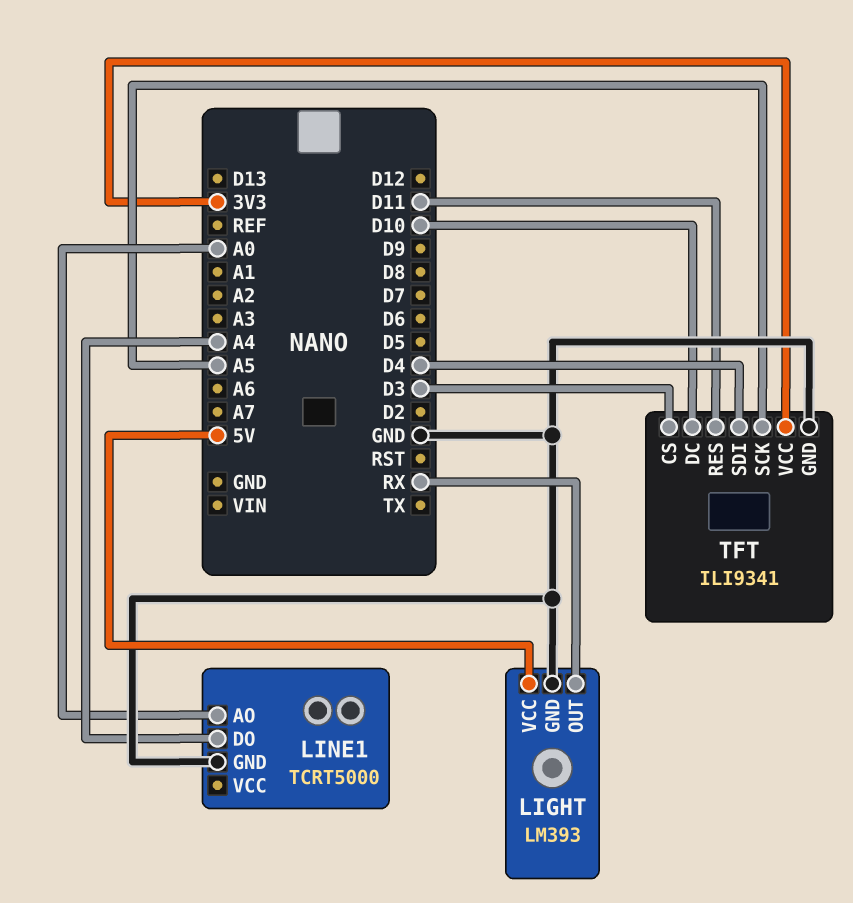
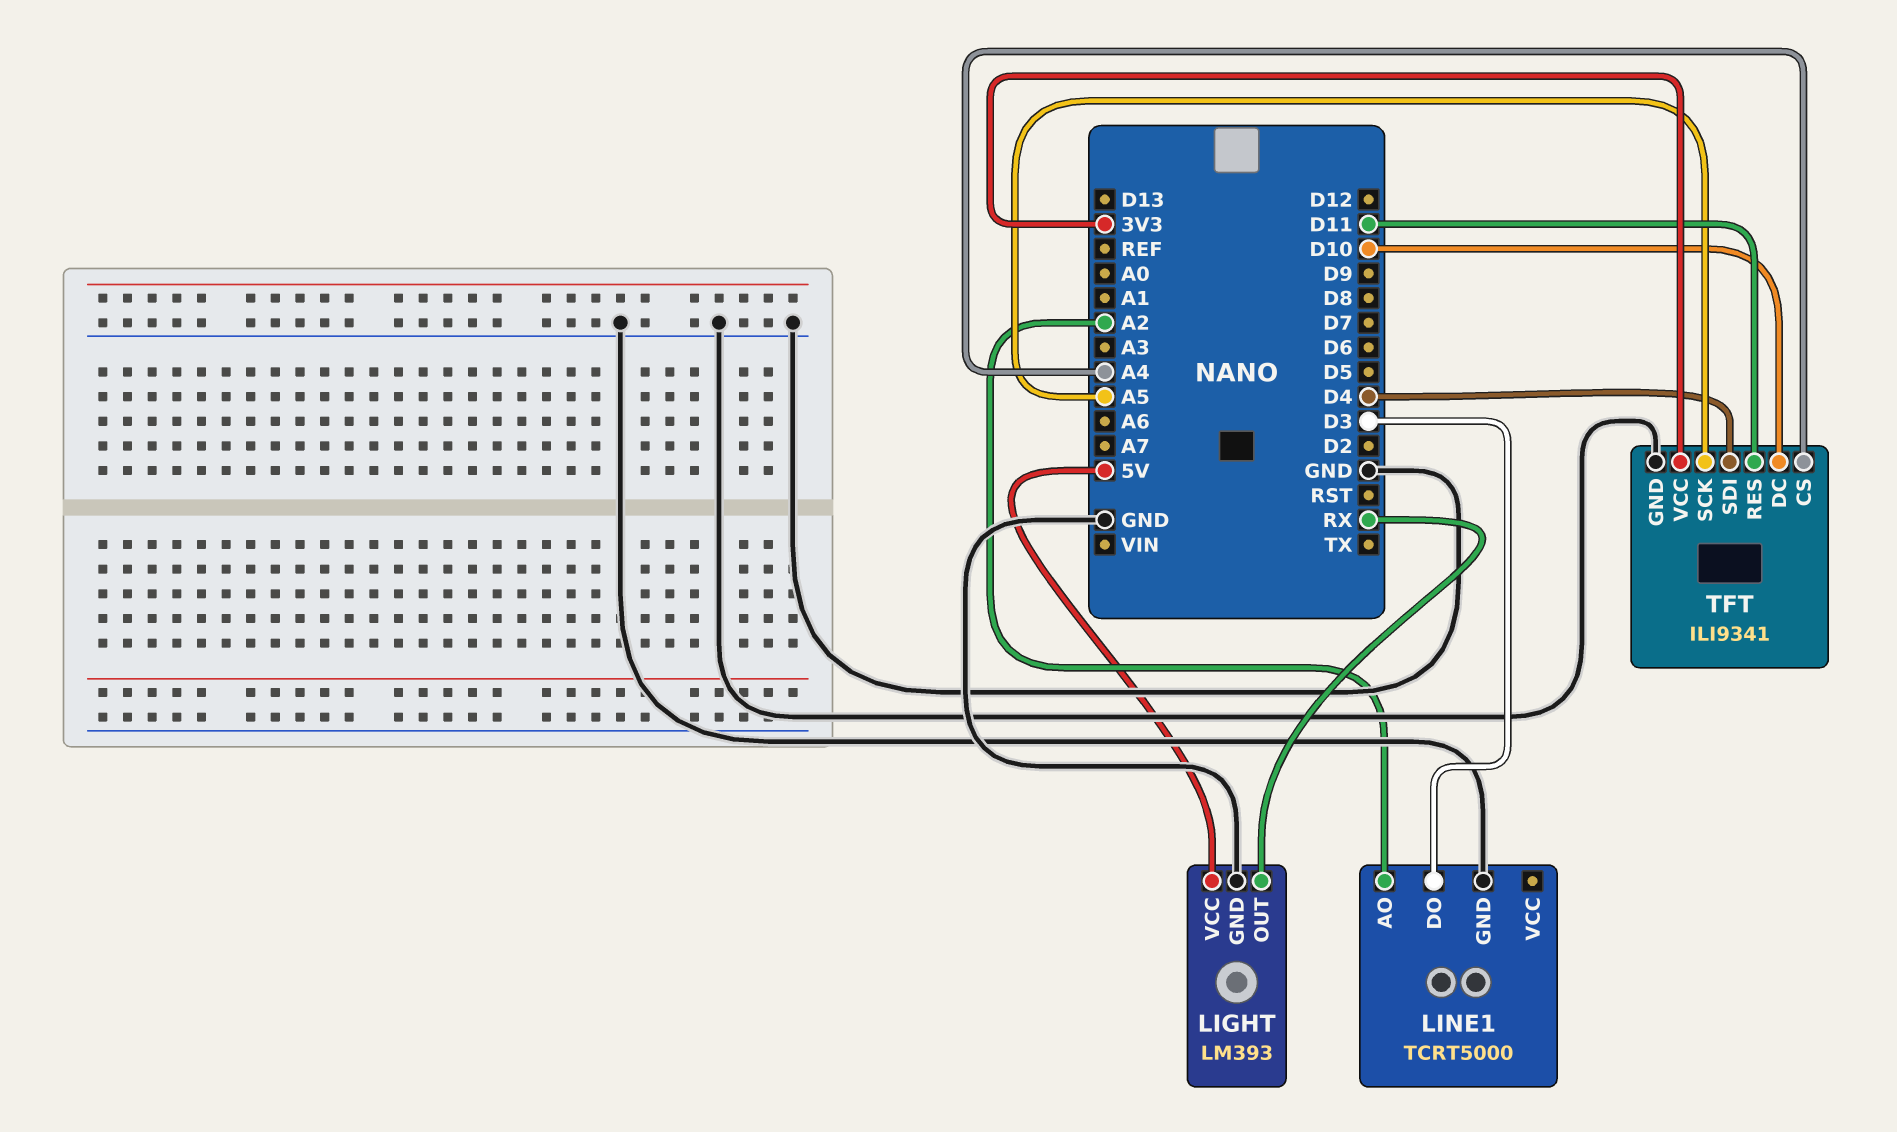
LINE1 pin AO: A0 -> A2
LINE1 pin DO: A4 -> D3
TFT pin CS: D3 -> A4

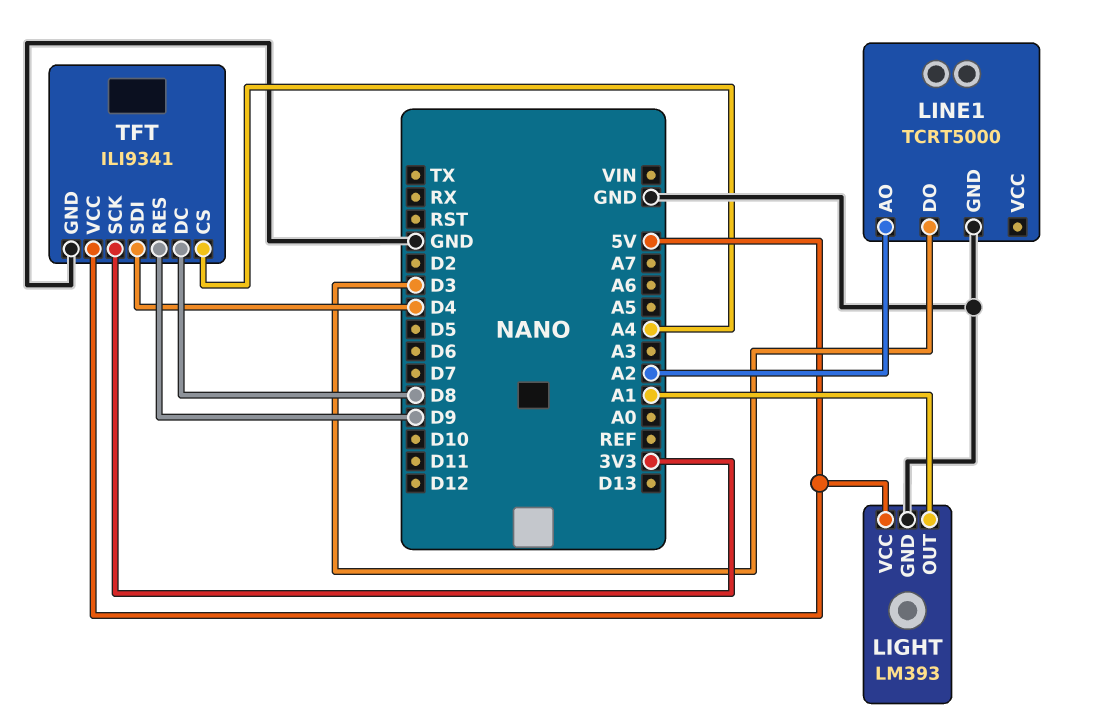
LIGHT pin OUT: RX -> A1
TFT pin DC: D10 -> D8
TFT pin RES: D11 -> D9
TFT pin SCK: A5 -> 3V3
TFT pin VCC: 3V3 -> 5V

